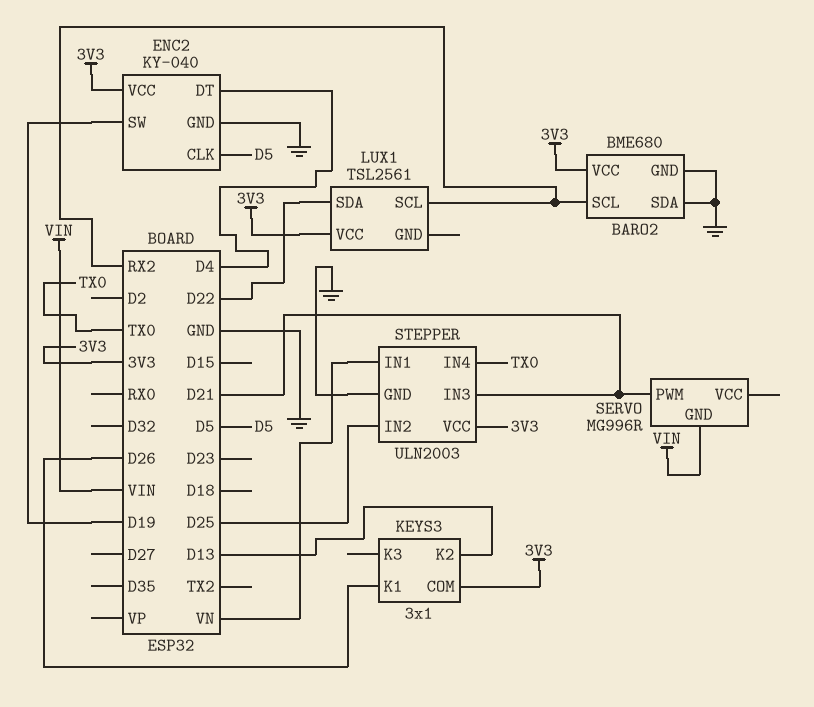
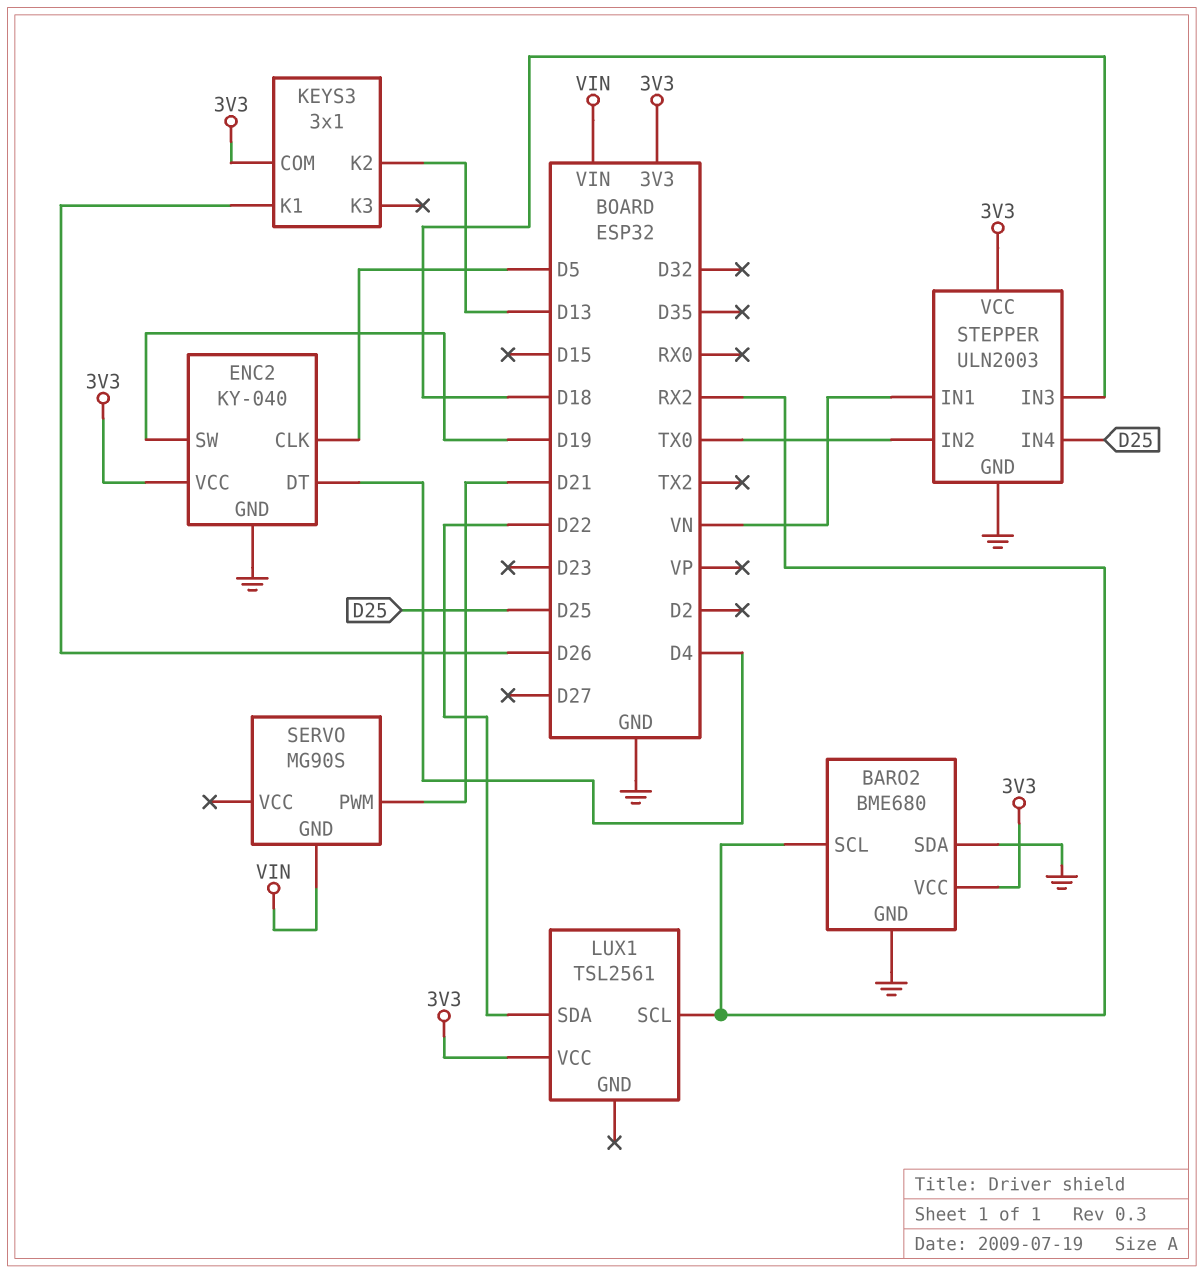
SERVO: MG996R -> MG90S
STEPPER pin IN2: D25 -> TX0
STEPPER pin IN3: D21 -> D18
STEPPER pin IN4: TX0 -> D25

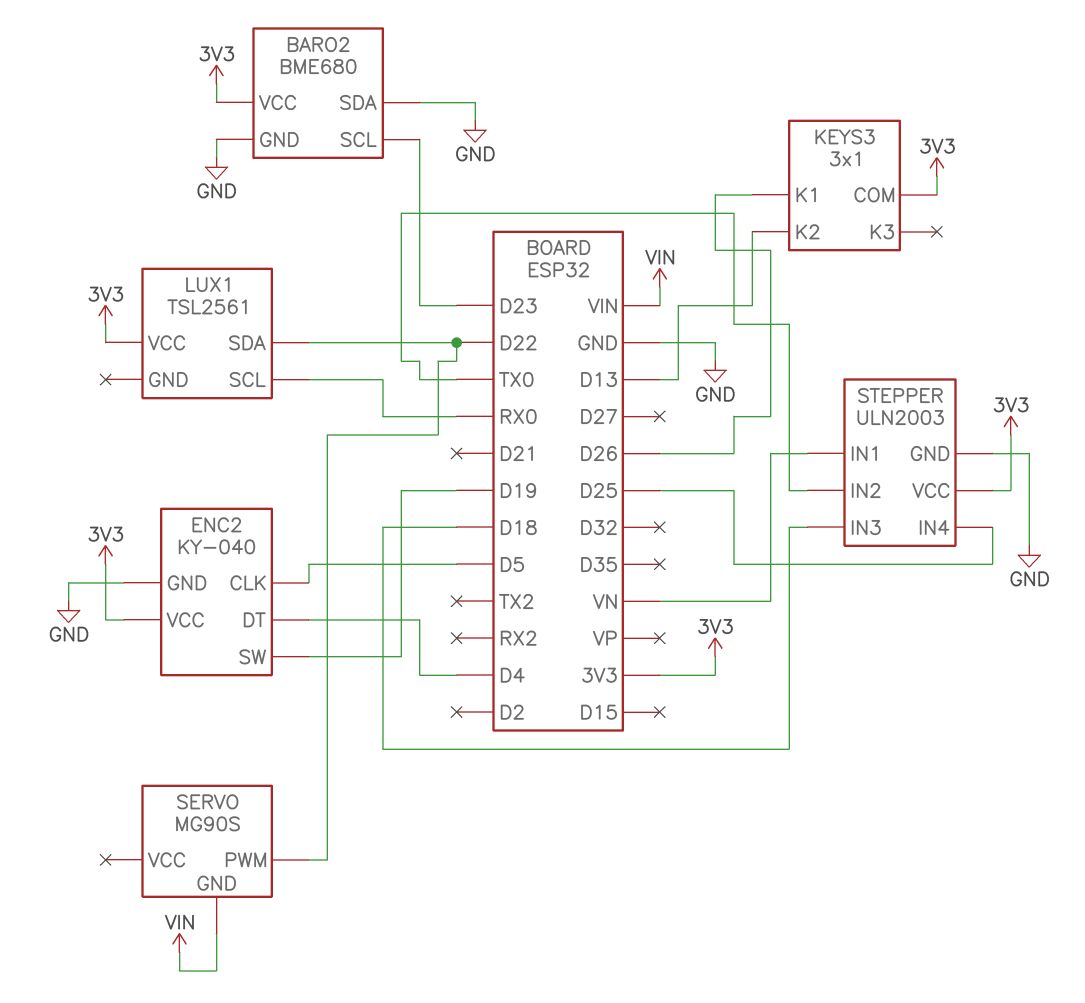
BARO2 pin SCL: RX2 -> D23
LUX1 pin SCL: RX2 -> RX0
SERVO pin PWM: D21 -> D22

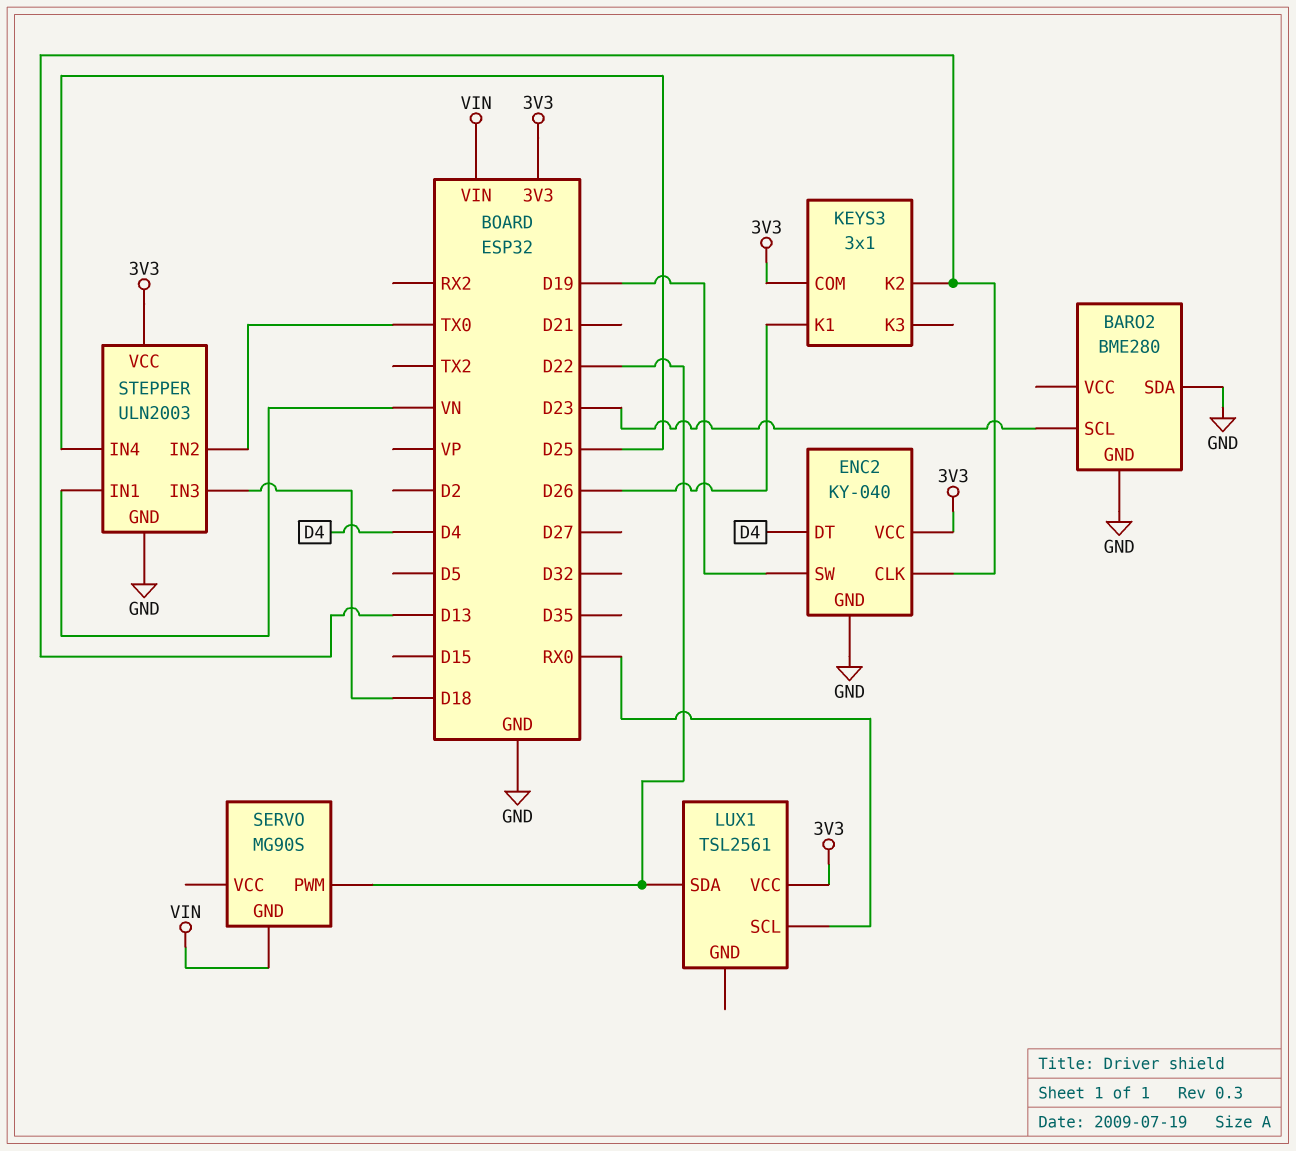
BARO2: BME680 -> BME280
BARO2 pin VCC: 3V3 -> none
ENC2 pin CLK: D5 -> D13

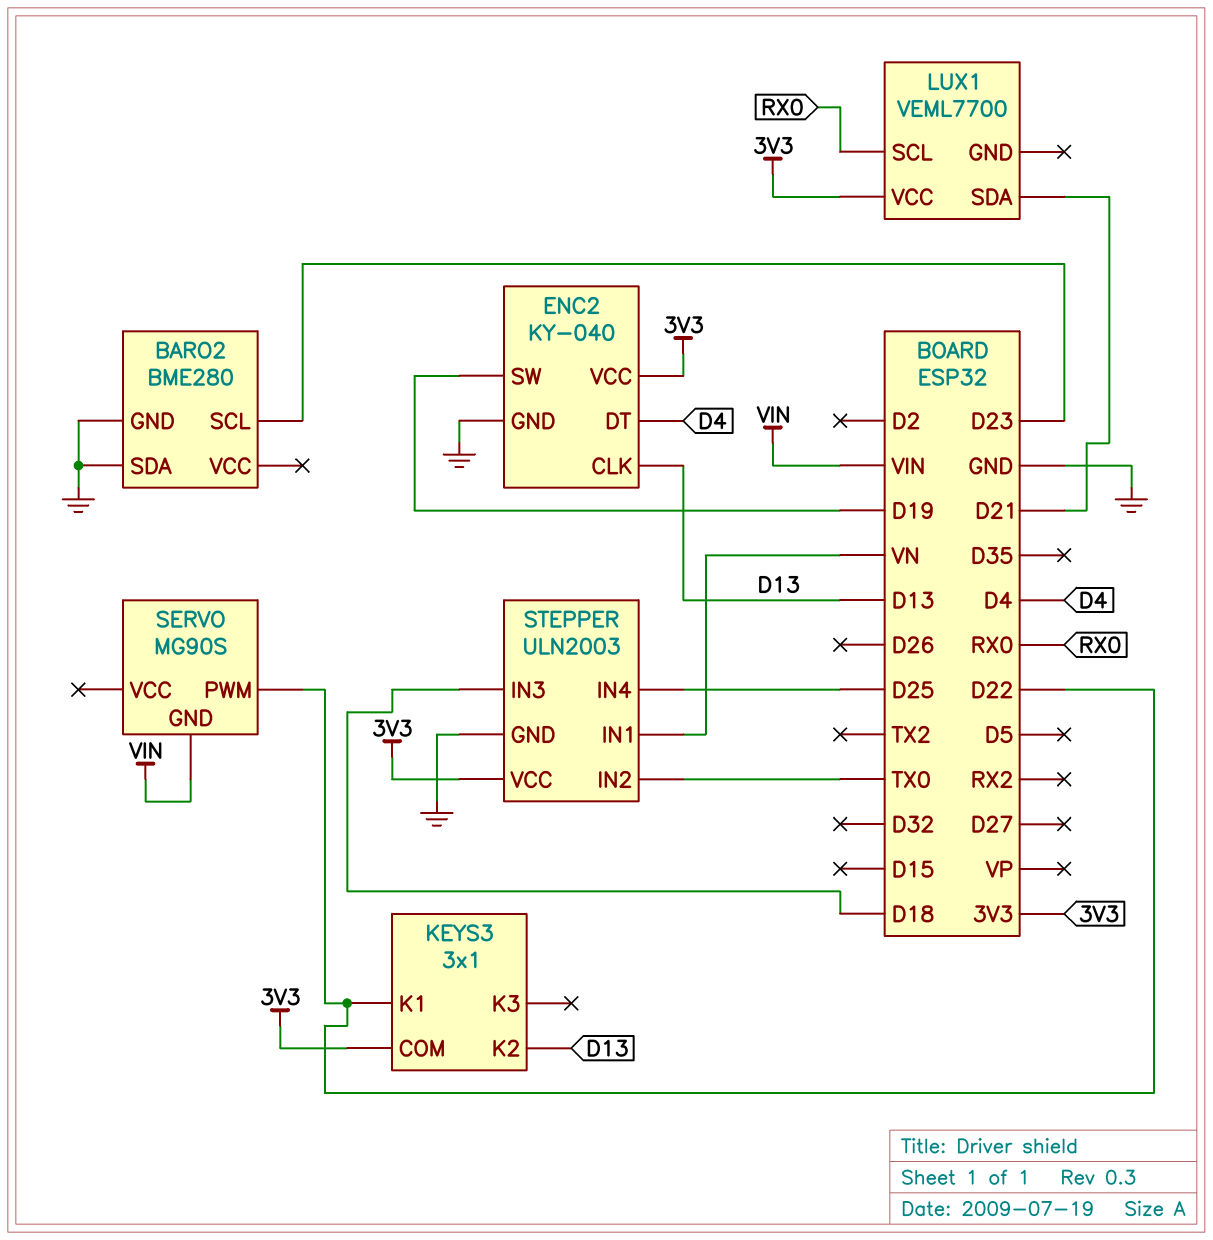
KEYS3 pin K1: D26 -> D22
LUX1: TSL2561 -> VEML7700
LUX1 pin SDA: D22 -> D21

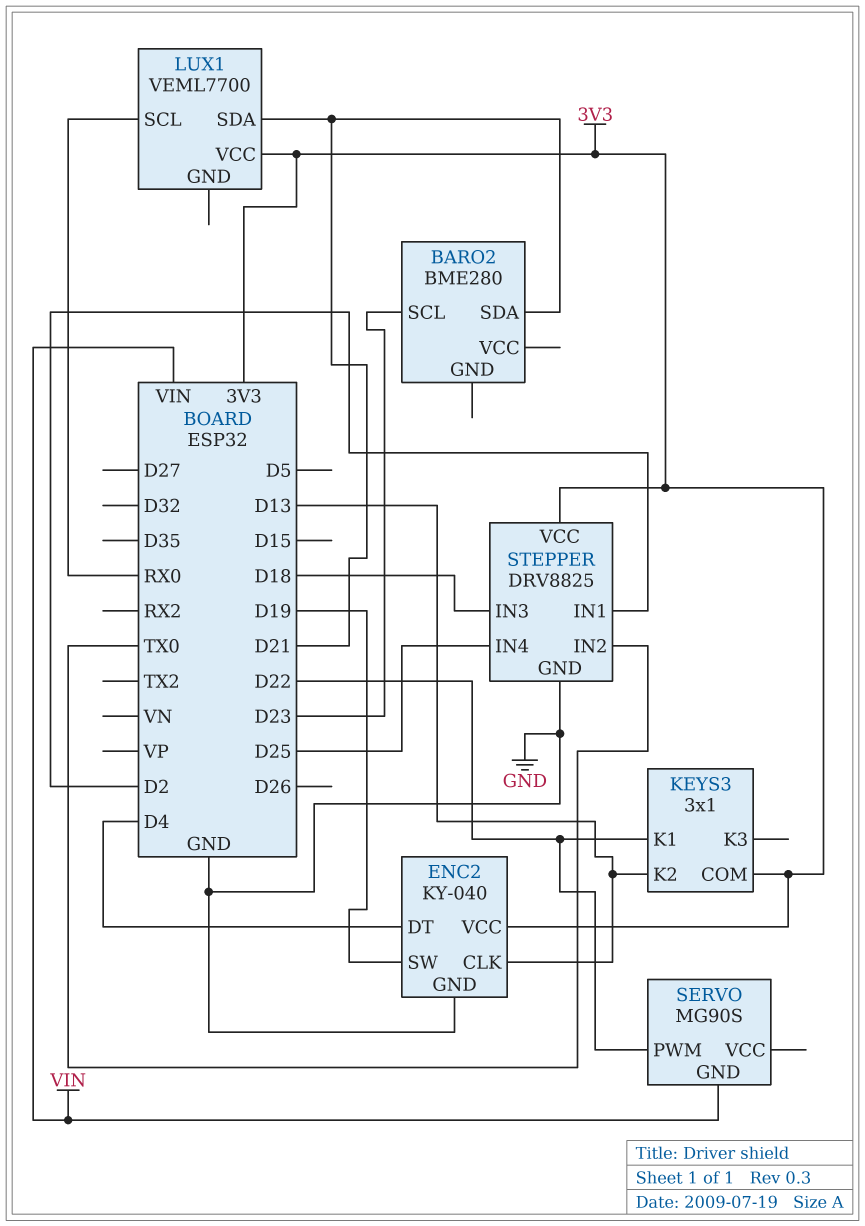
BARO2 pin GND: GND -> none
BARO2 pin SDA: GND -> D21
STEPPER: ULN2003 -> DRV8825
STEPPER pin IN1: VN -> D2

